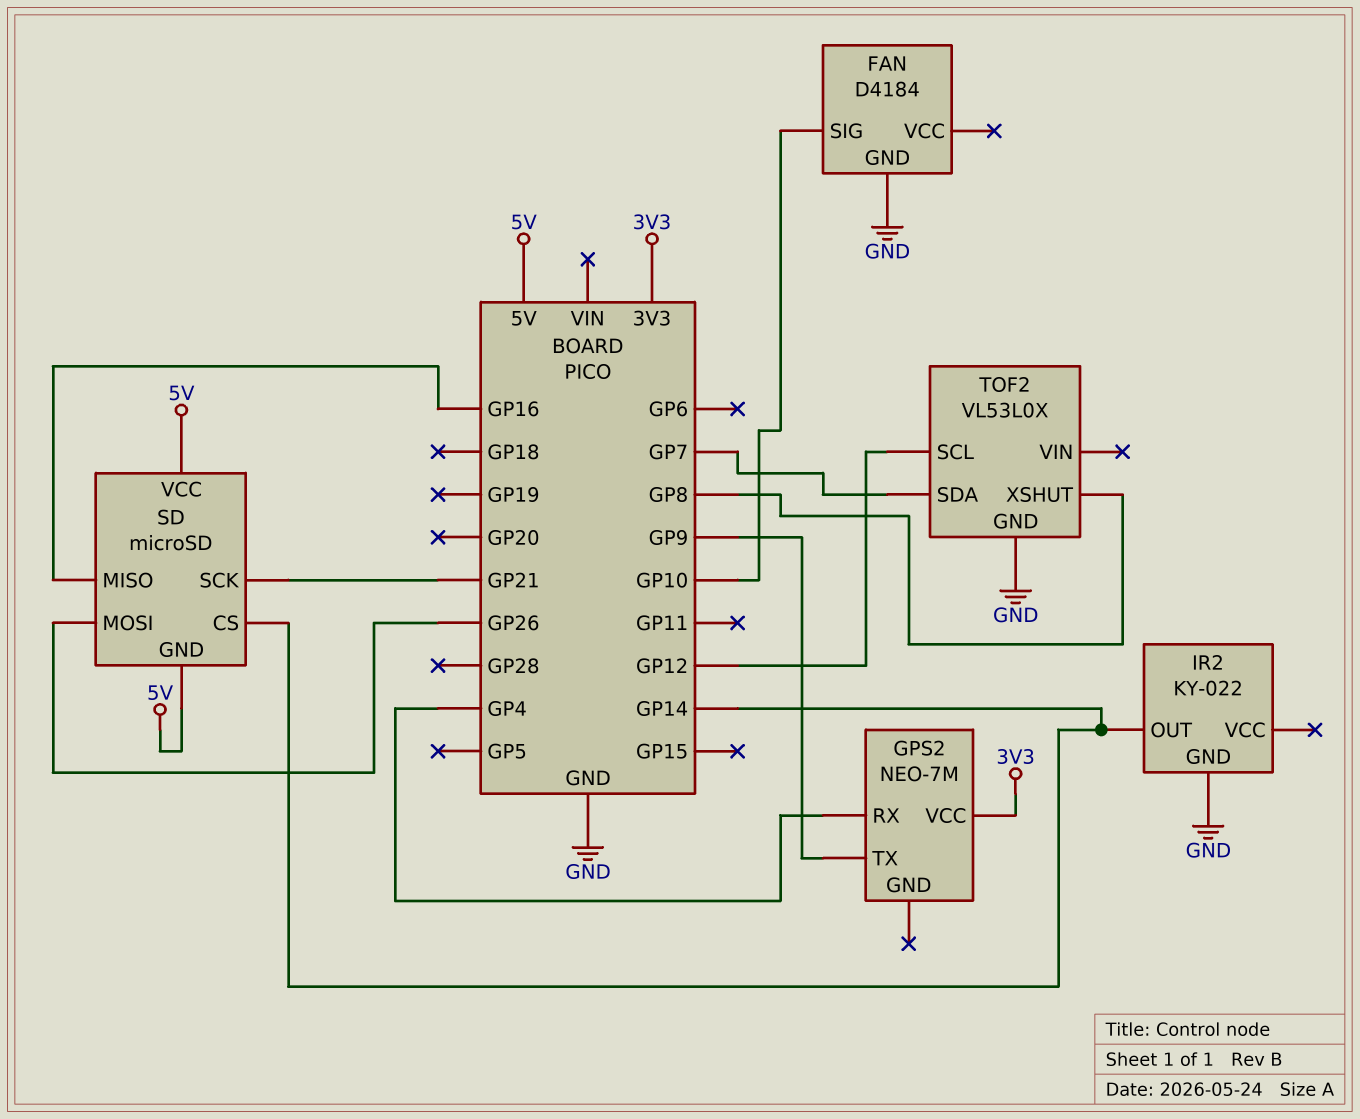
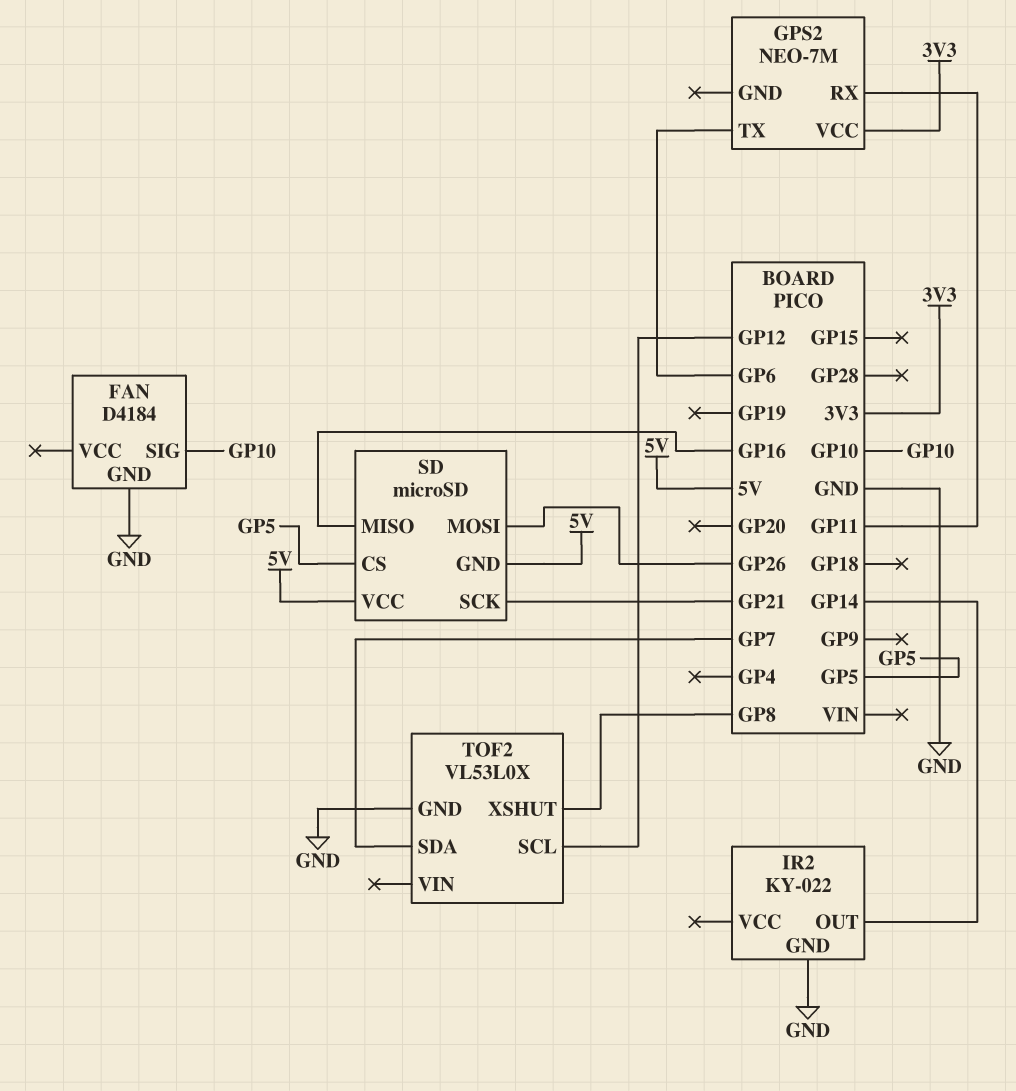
GPS2 pin RX: GP4 -> GP11
GPS2 pin TX: GP9 -> GP6
SD pin CS: GP14 -> GP5

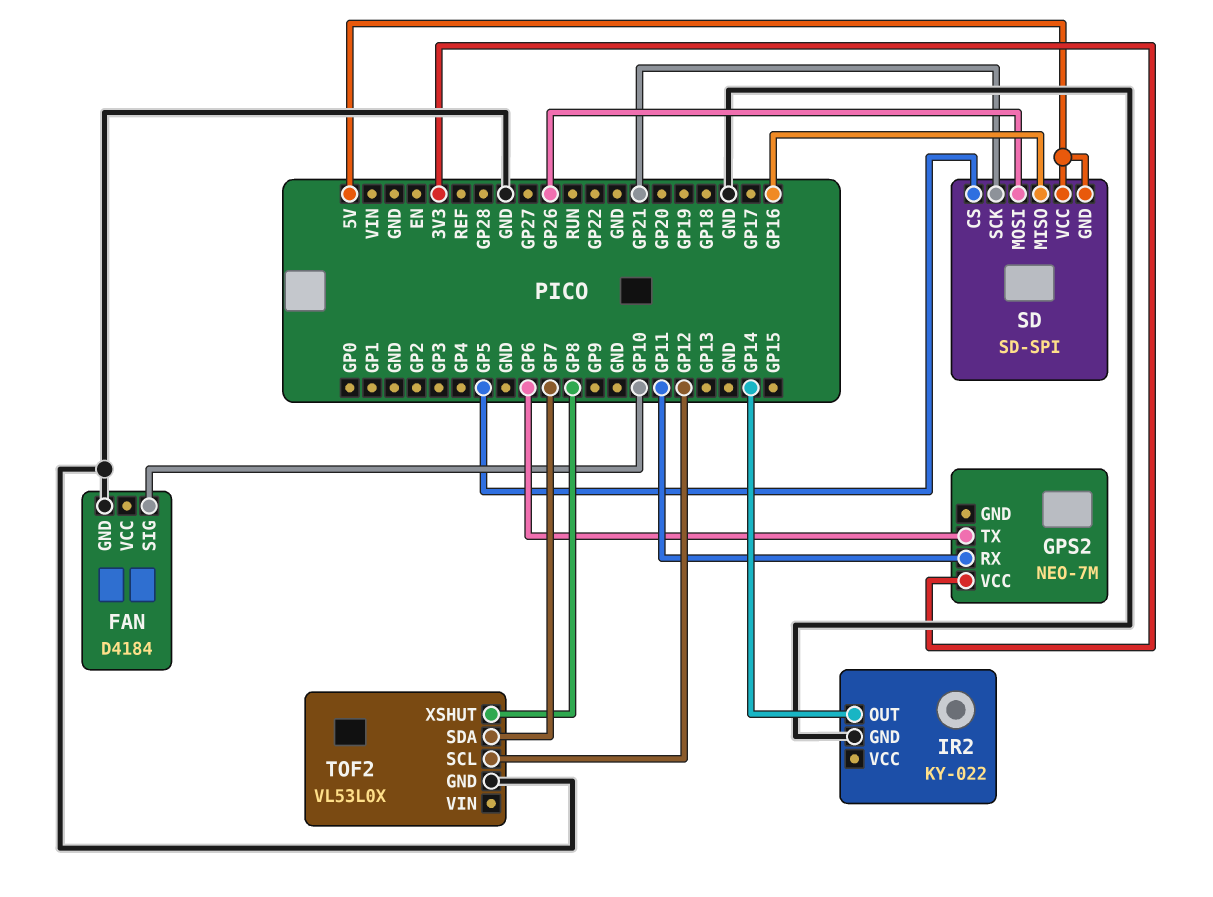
SD: microSD -> SD-SPI

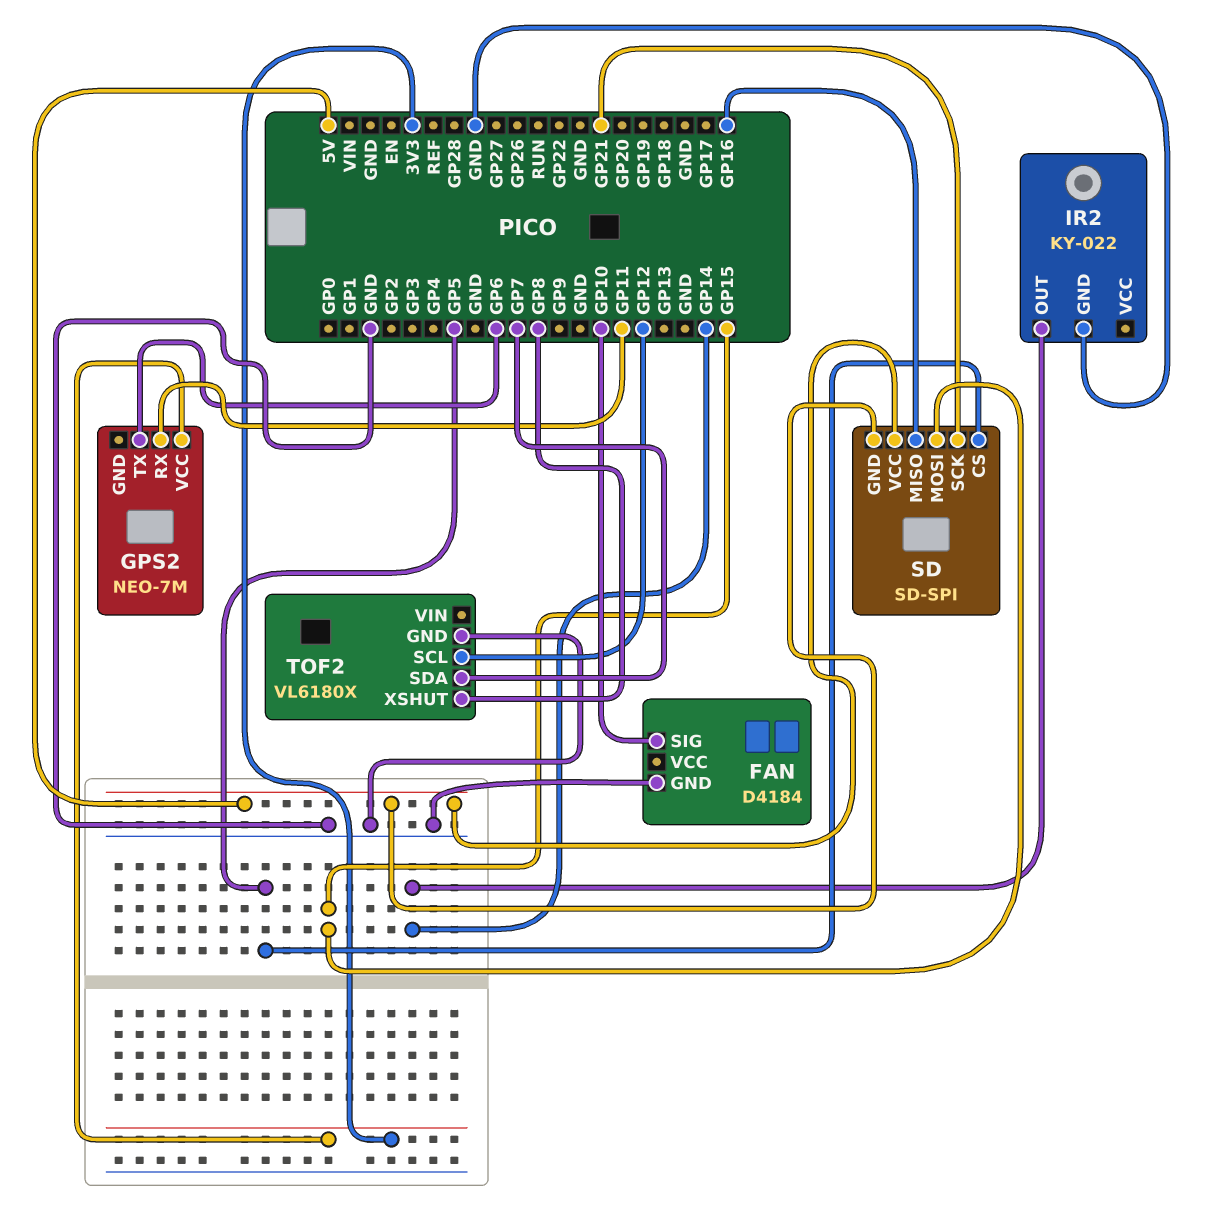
SD pin MOSI: GP26 -> GP15
TOF2: VL53L0X -> VL6180X

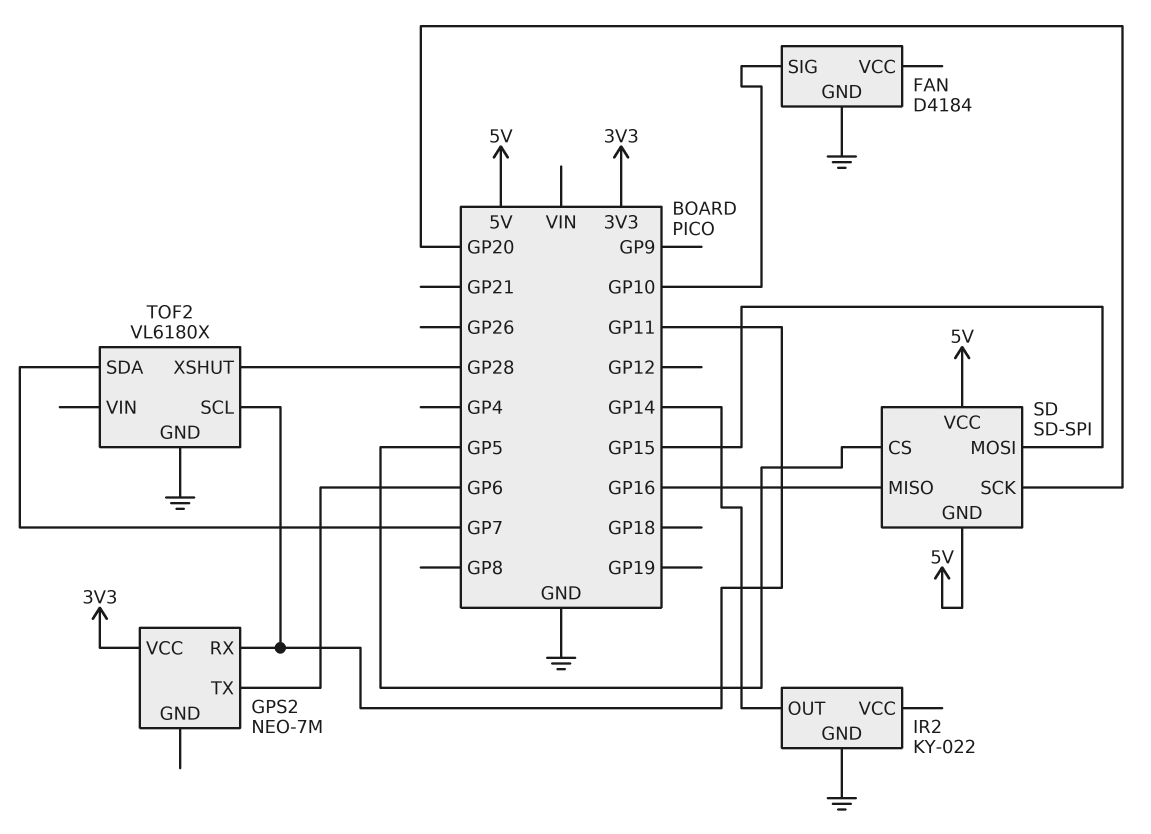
SD pin SCK: GP21 -> GP20
TOF2 pin SCL: GP12 -> GP11
TOF2 pin XSHUT: GP8 -> GP28

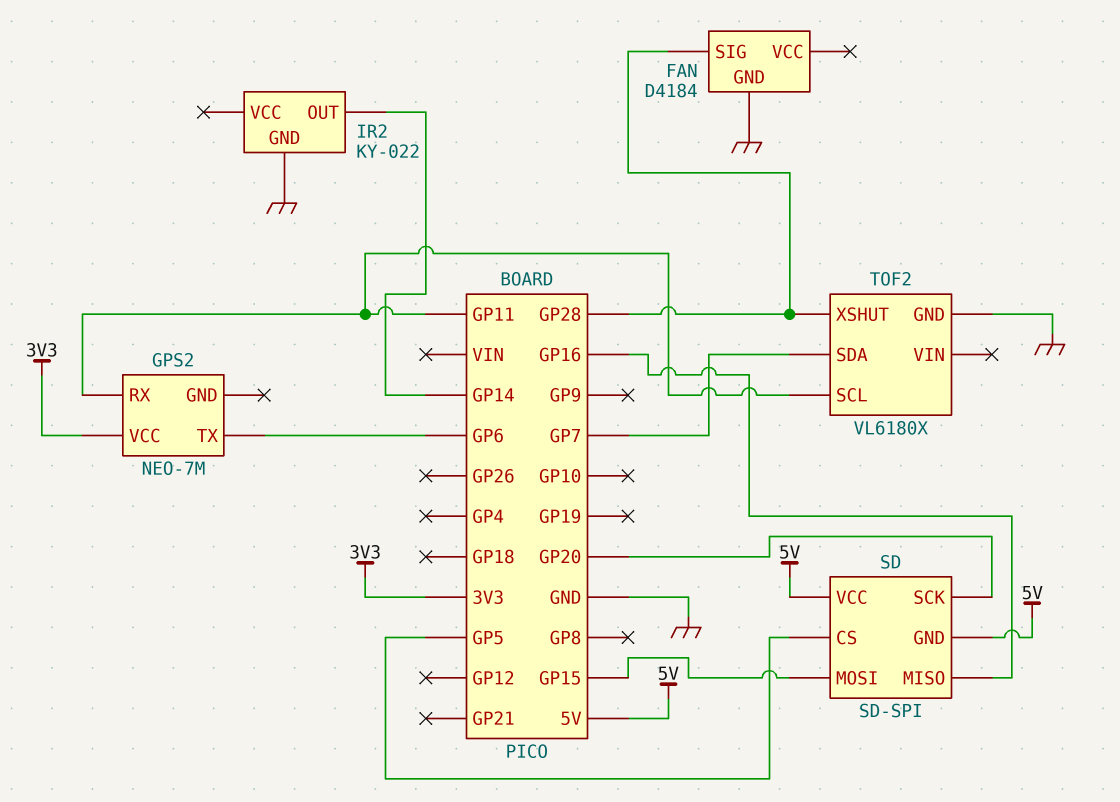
FAN pin SIG: GP10 -> GP28

